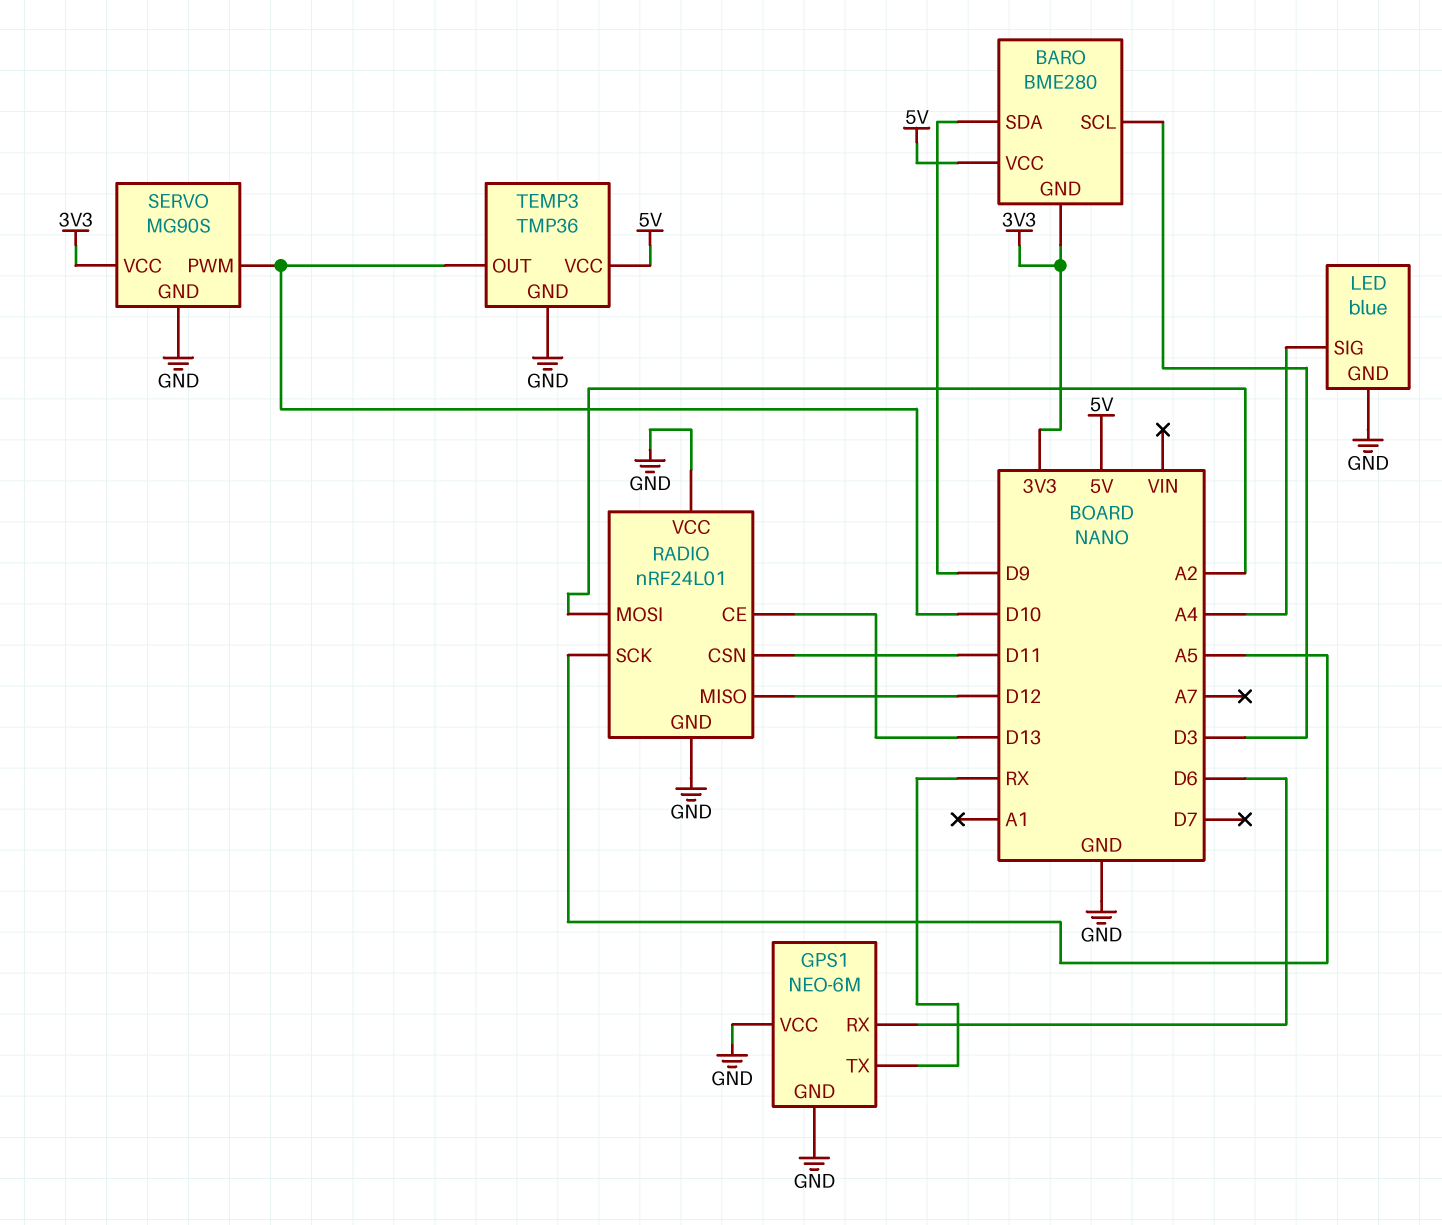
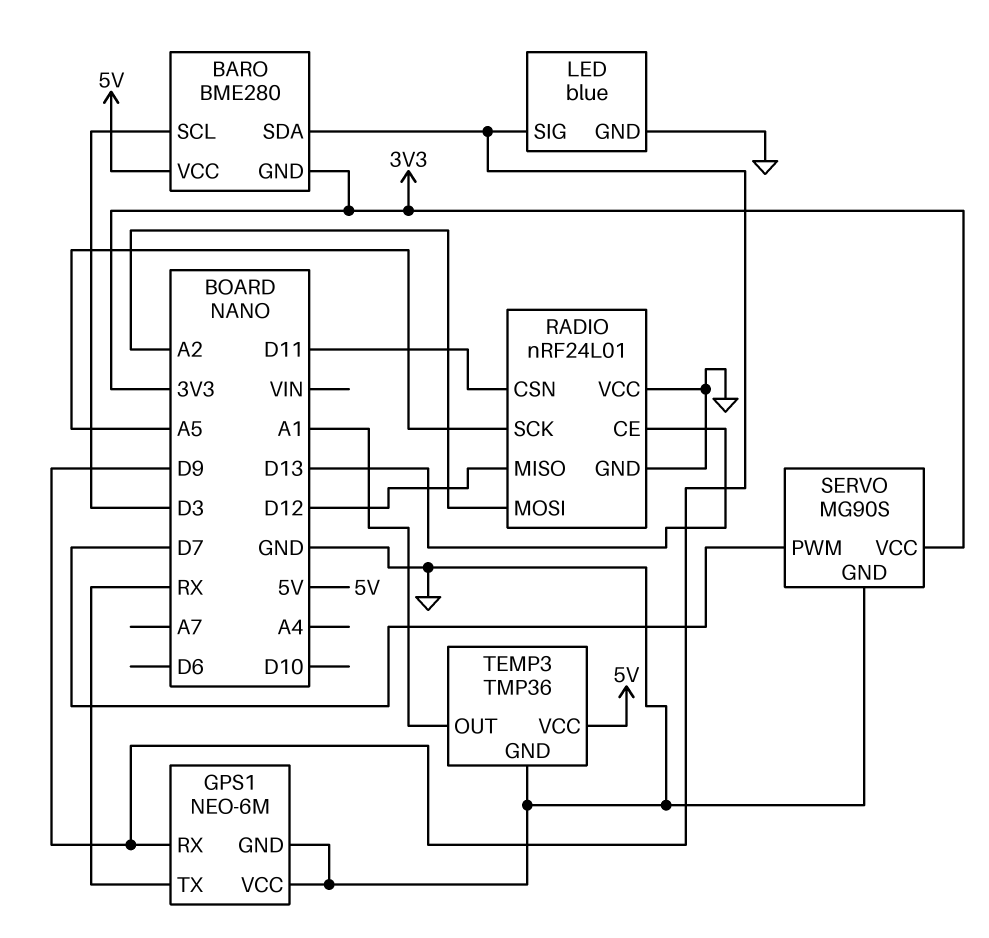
GPS1 pin RX: D6 -> D9
LED pin SIG: A4 -> D9
SERVO pin PWM: D10 -> D7
TEMP3 pin OUT: D10 -> A1

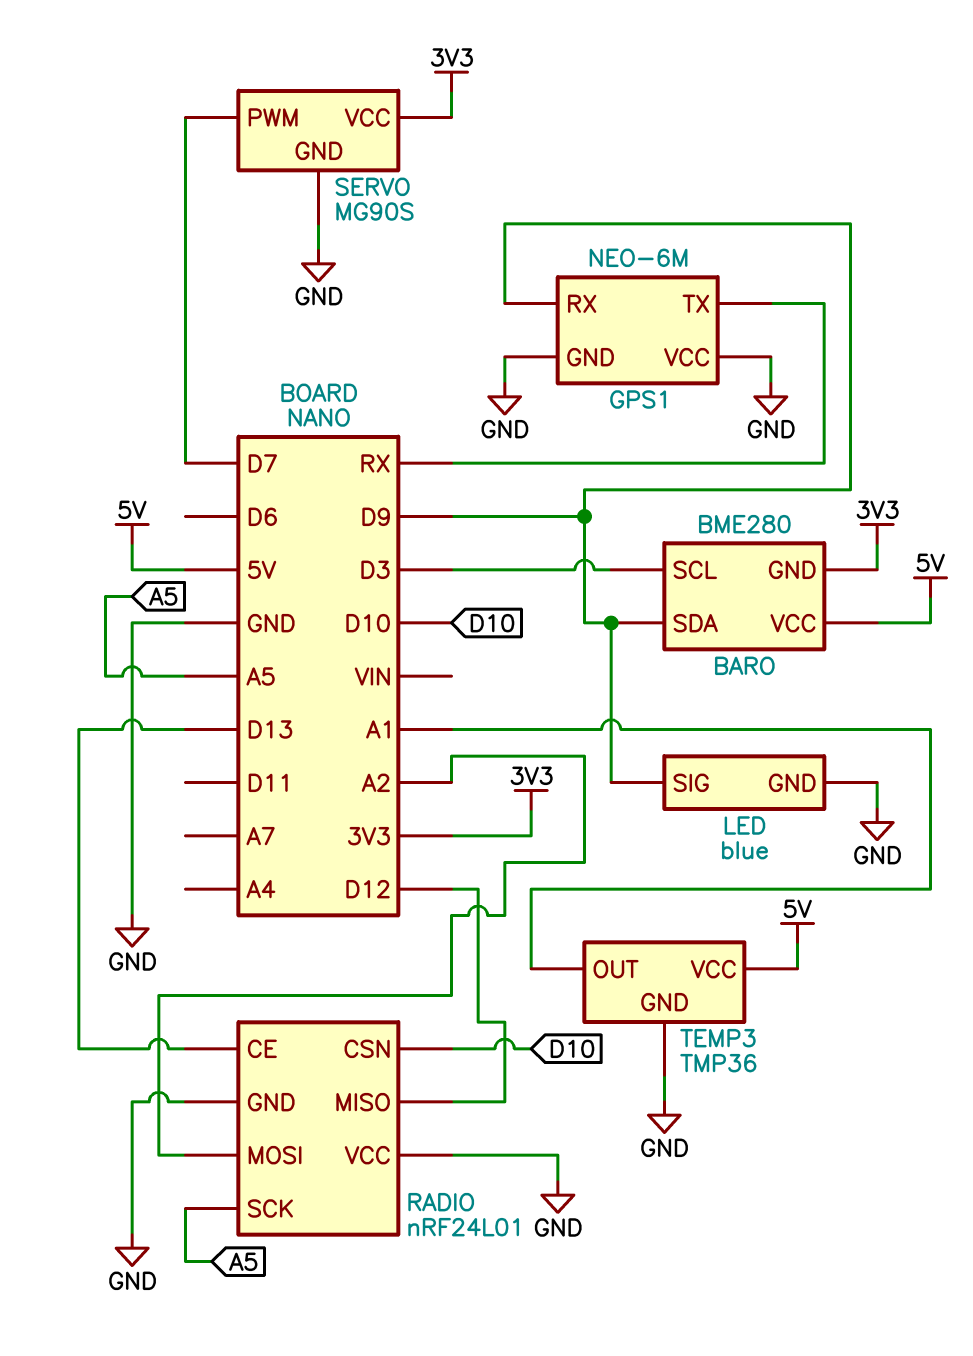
RADIO pin CSN: D11 -> D10

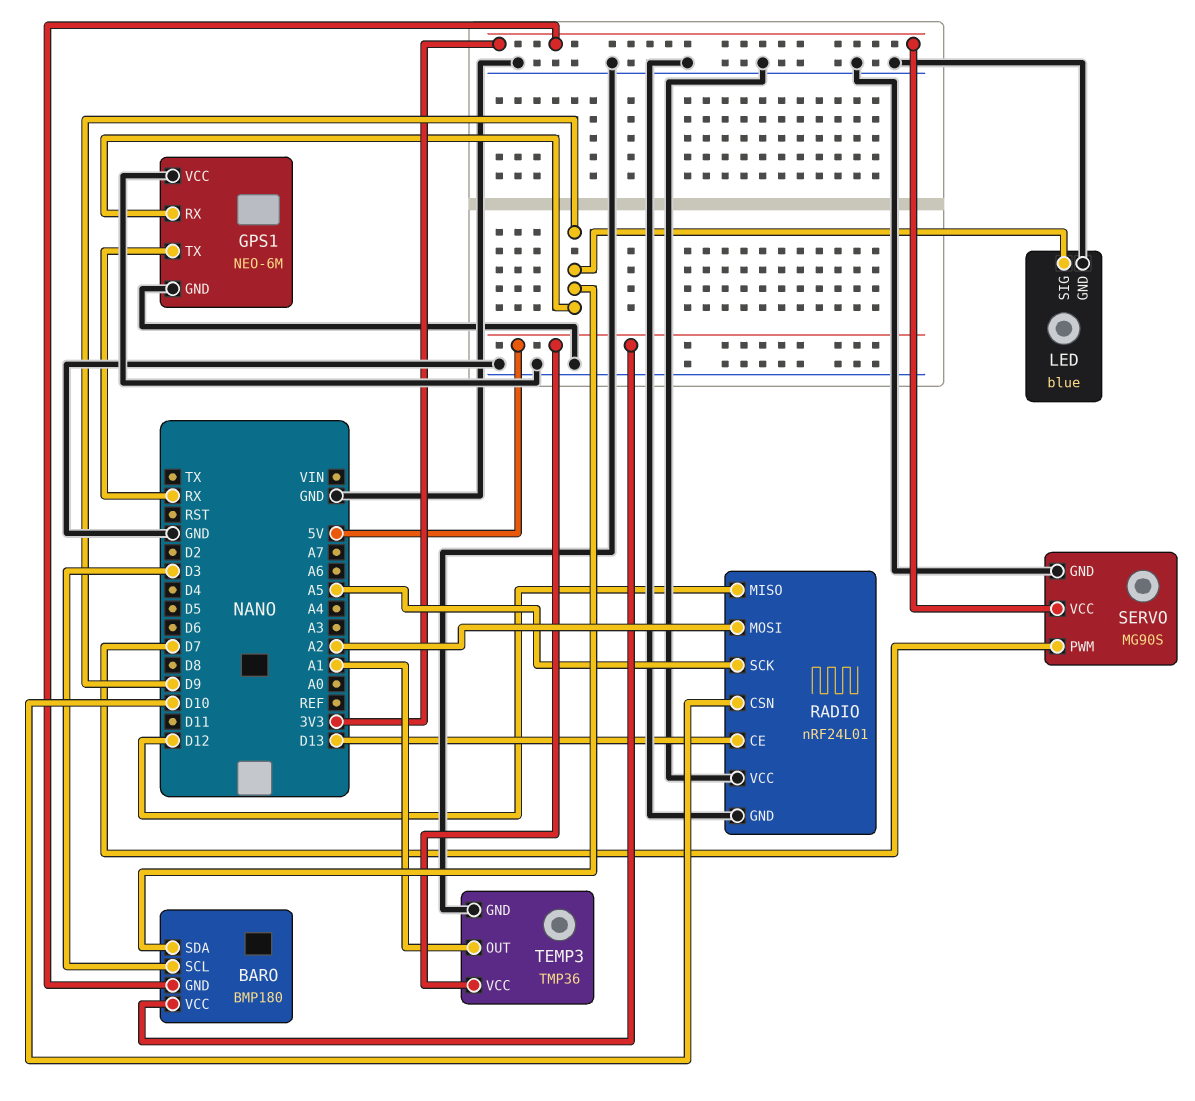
BARO: BME280 -> BMP180

